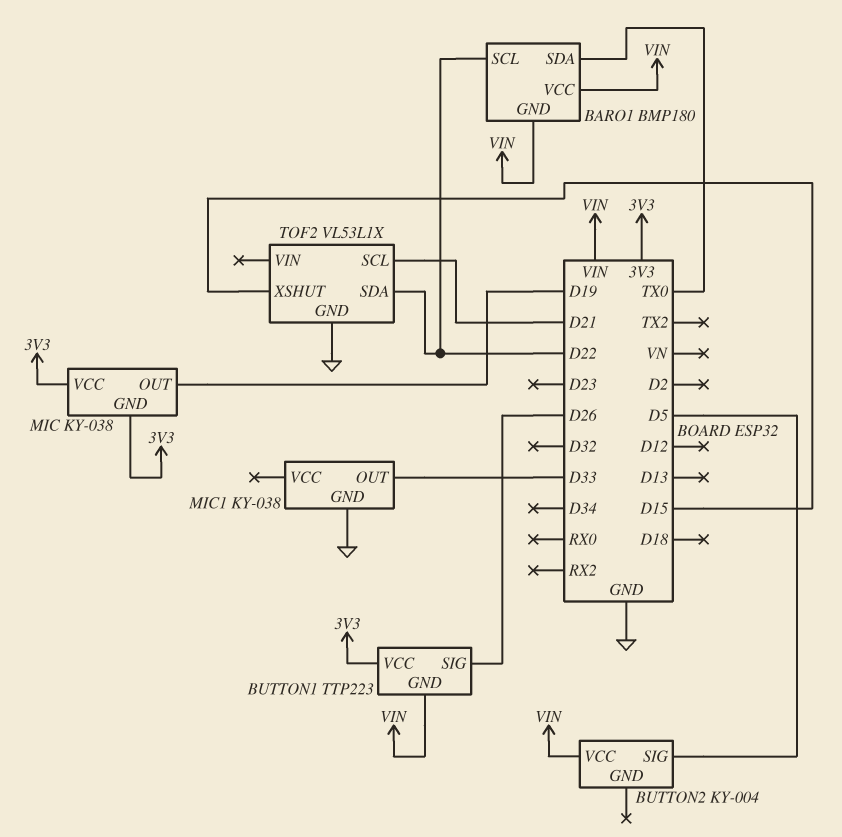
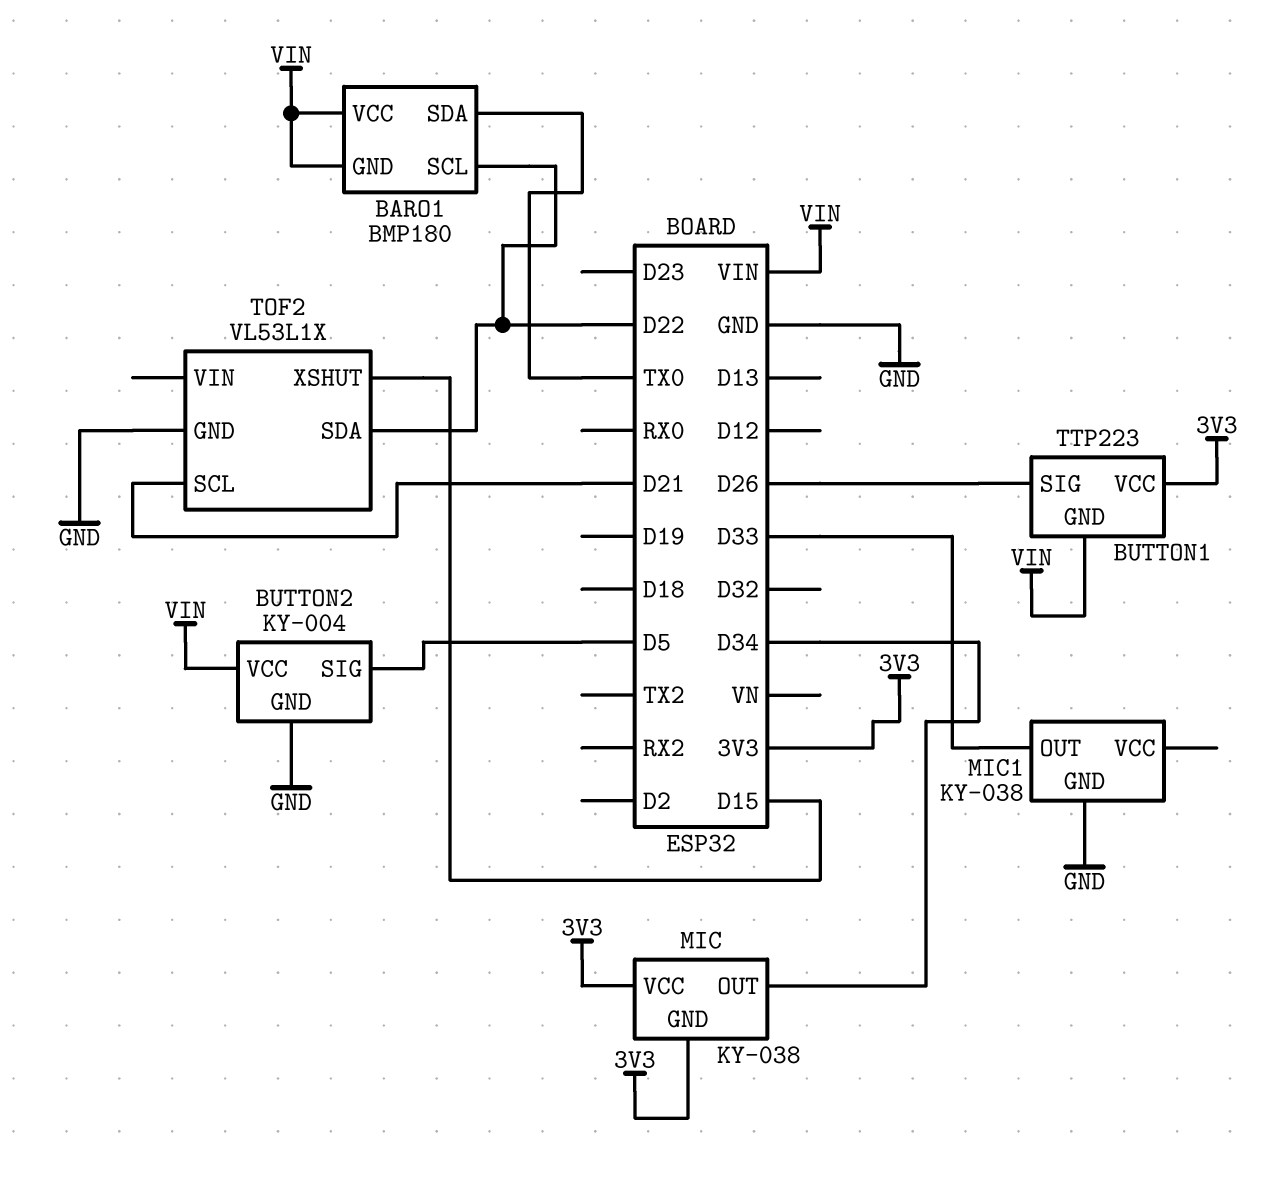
BUTTON2 pin GND: none -> GND
MIC pin OUT: D19 -> D34

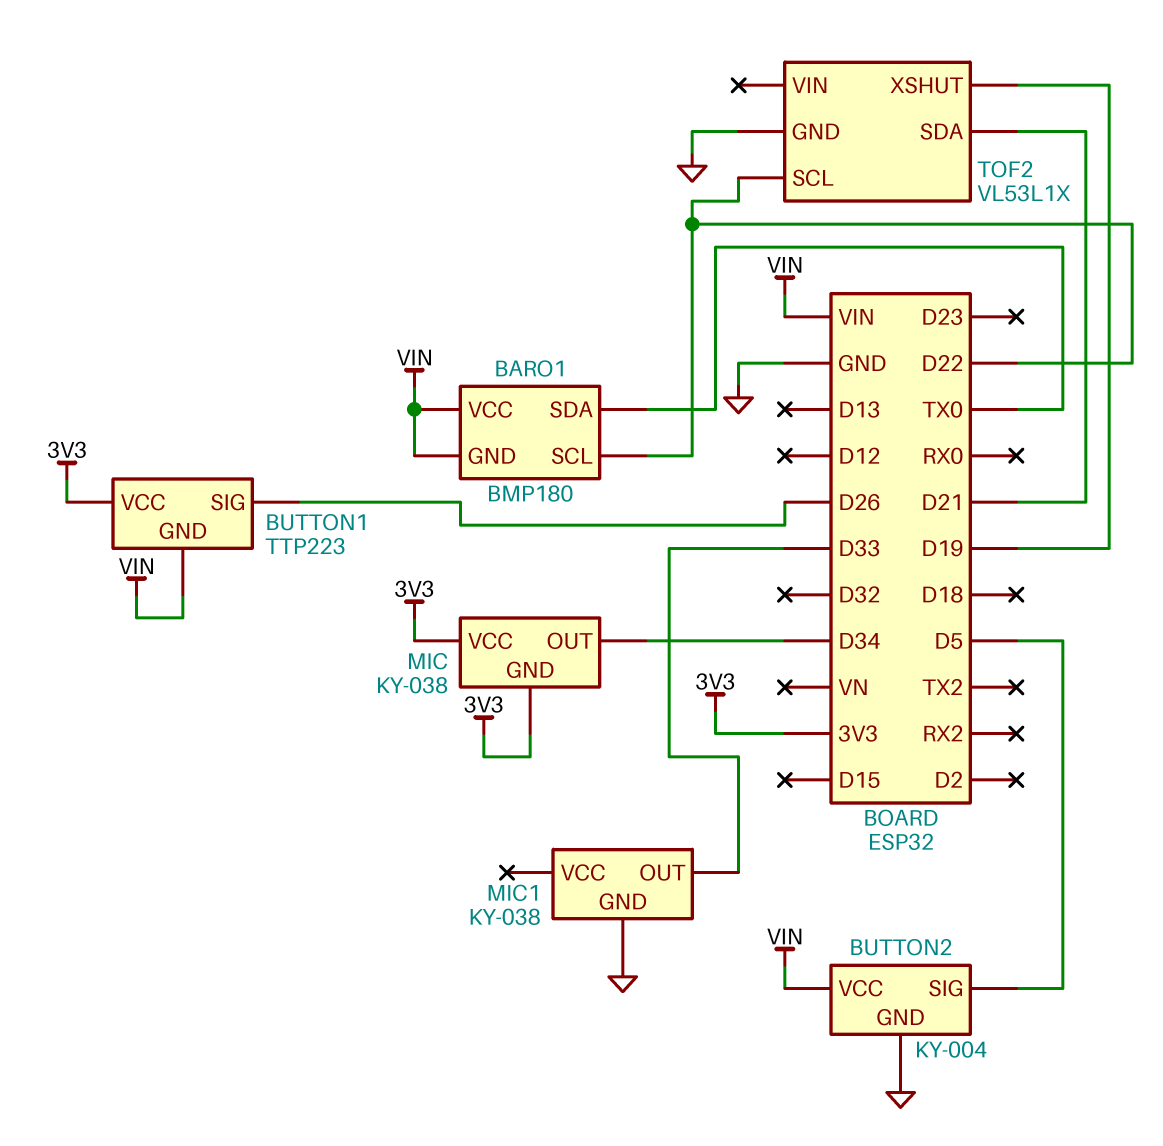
TOF2 pin SCL: D21 -> D22
TOF2 pin SDA: D22 -> D21
TOF2 pin XSHUT: D15 -> D19

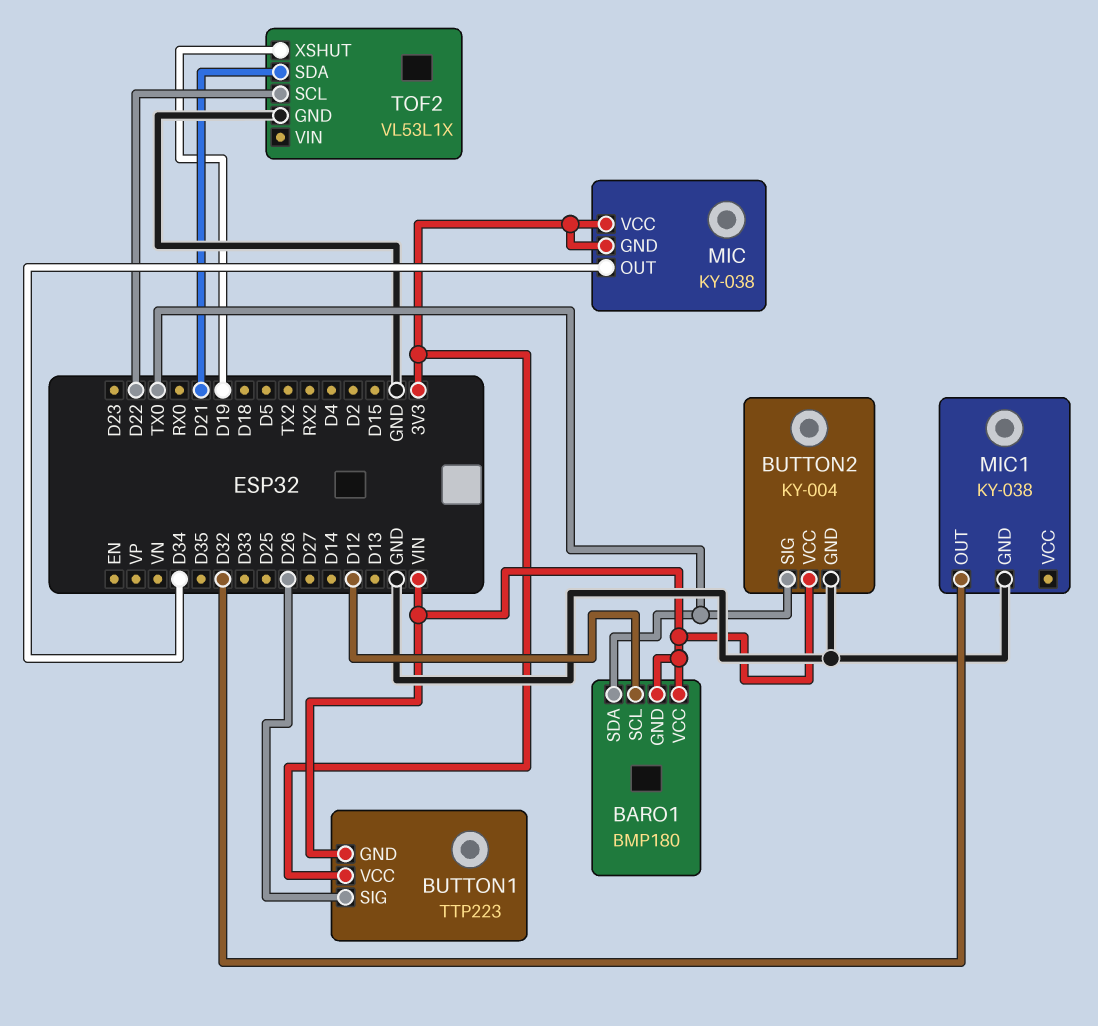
BARO1 pin SCL: D22 -> D12
BUTTON2 pin SIG: D5 -> TX0
MIC1 pin OUT: D33 -> D32

